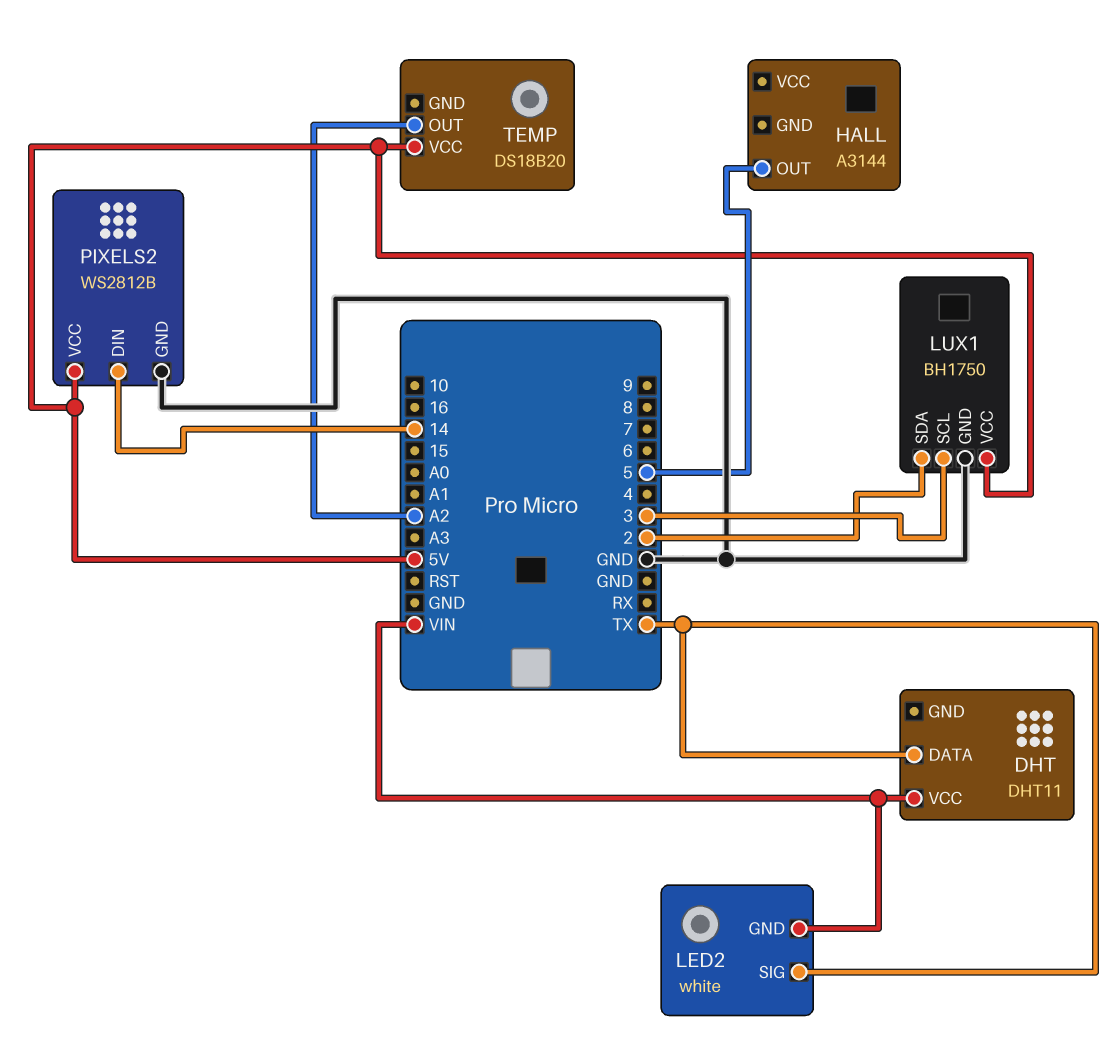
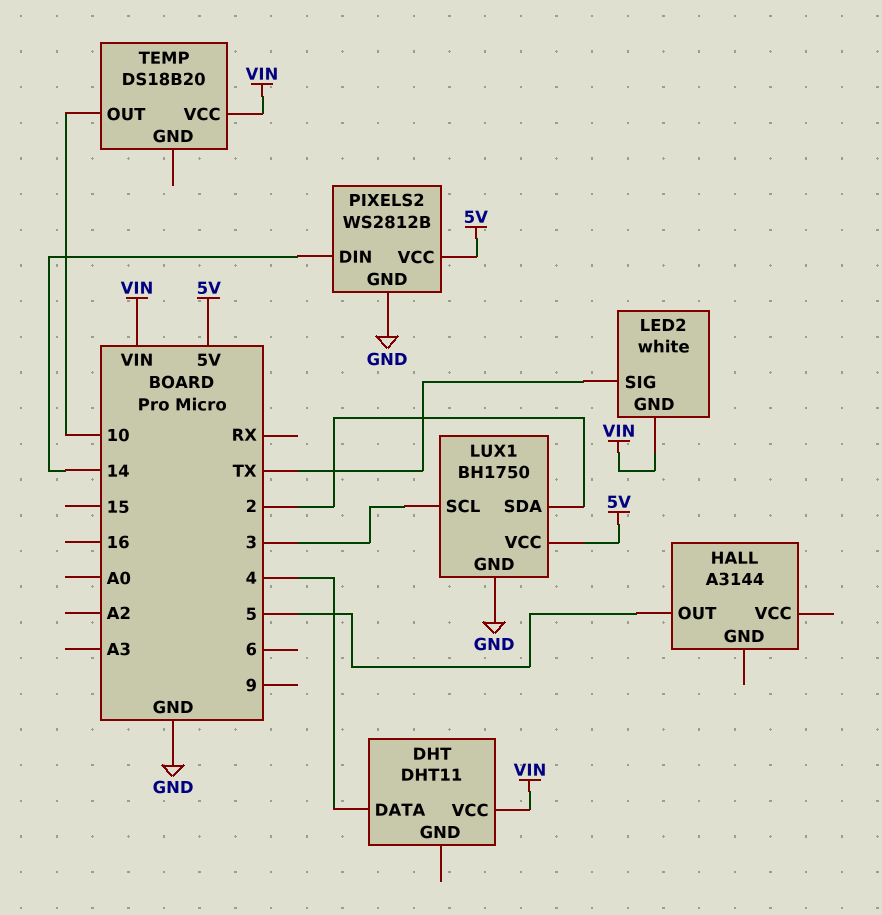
DHT pin DATA: TX -> 4
TEMP pin OUT: A2 -> 10
TEMP pin VCC: 5V -> VIN

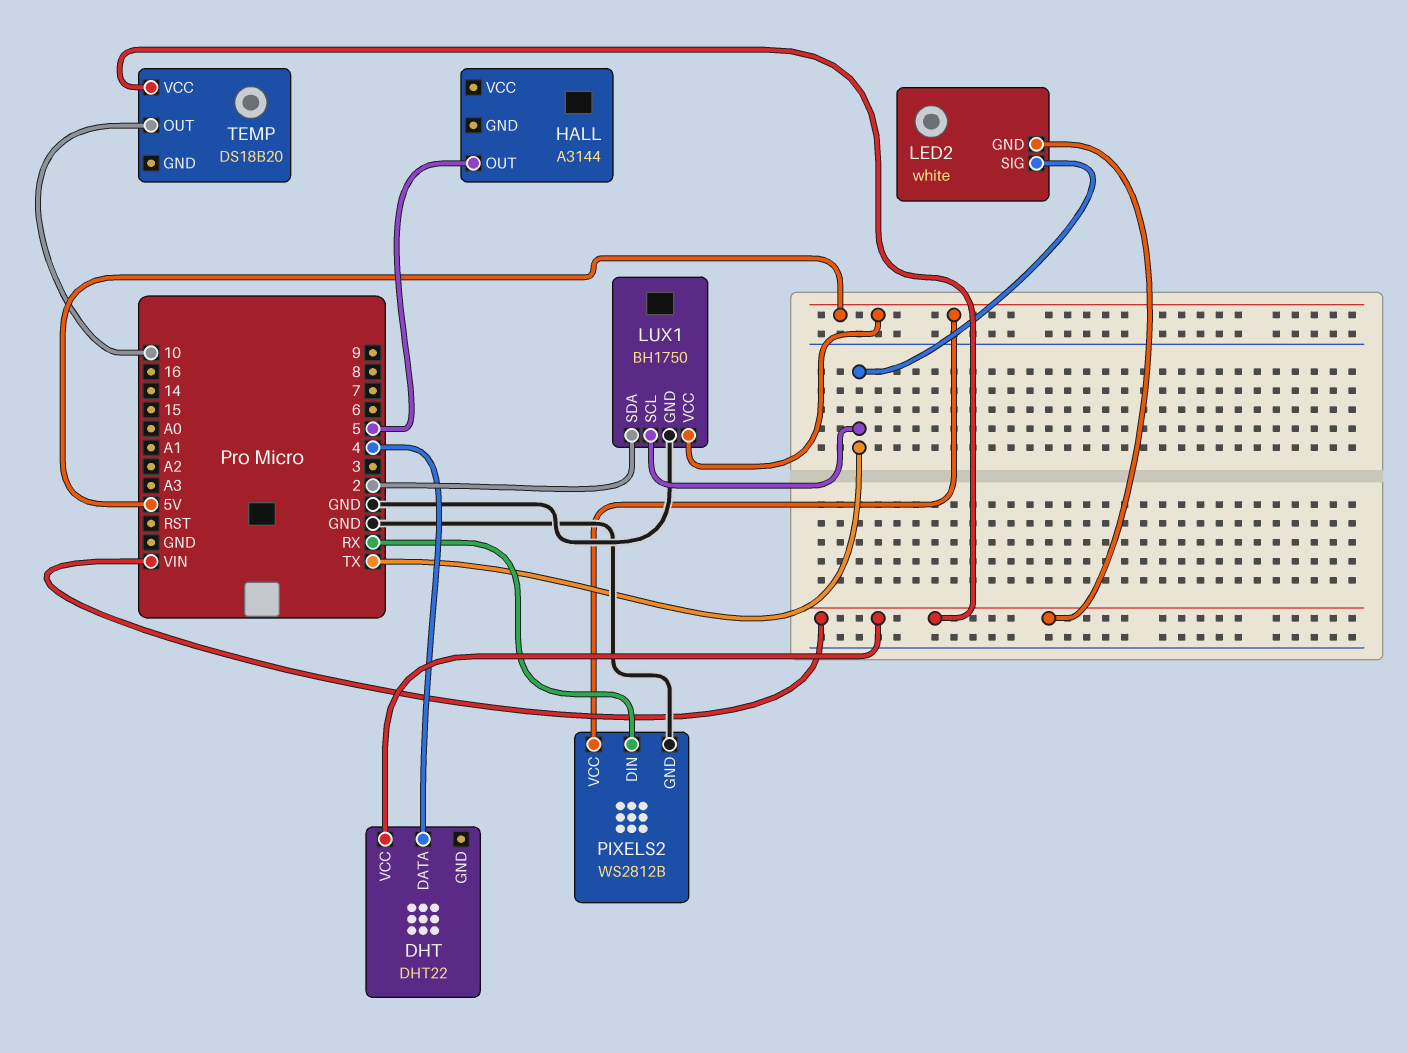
DHT: DHT11 -> DHT22
LUX1 pin SCL: 3 -> TX
PIXELS2 pin DIN: 14 -> RX

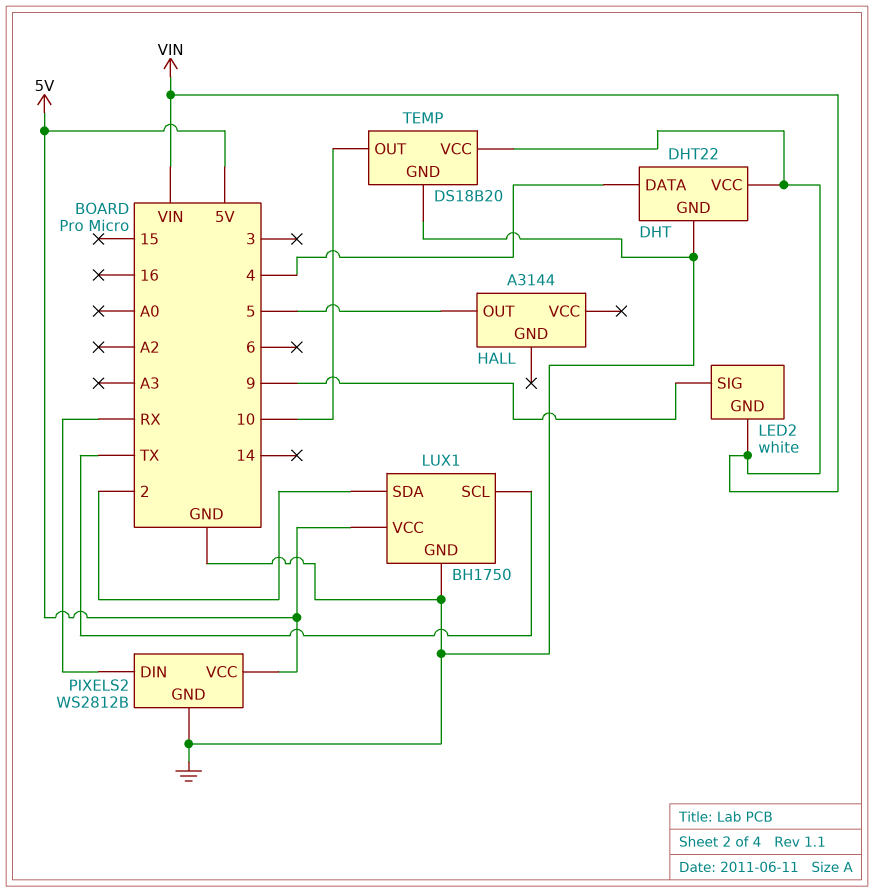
DHT pin GND: none -> GND
LED2 pin SIG: TX -> 9
TEMP pin GND: none -> GND

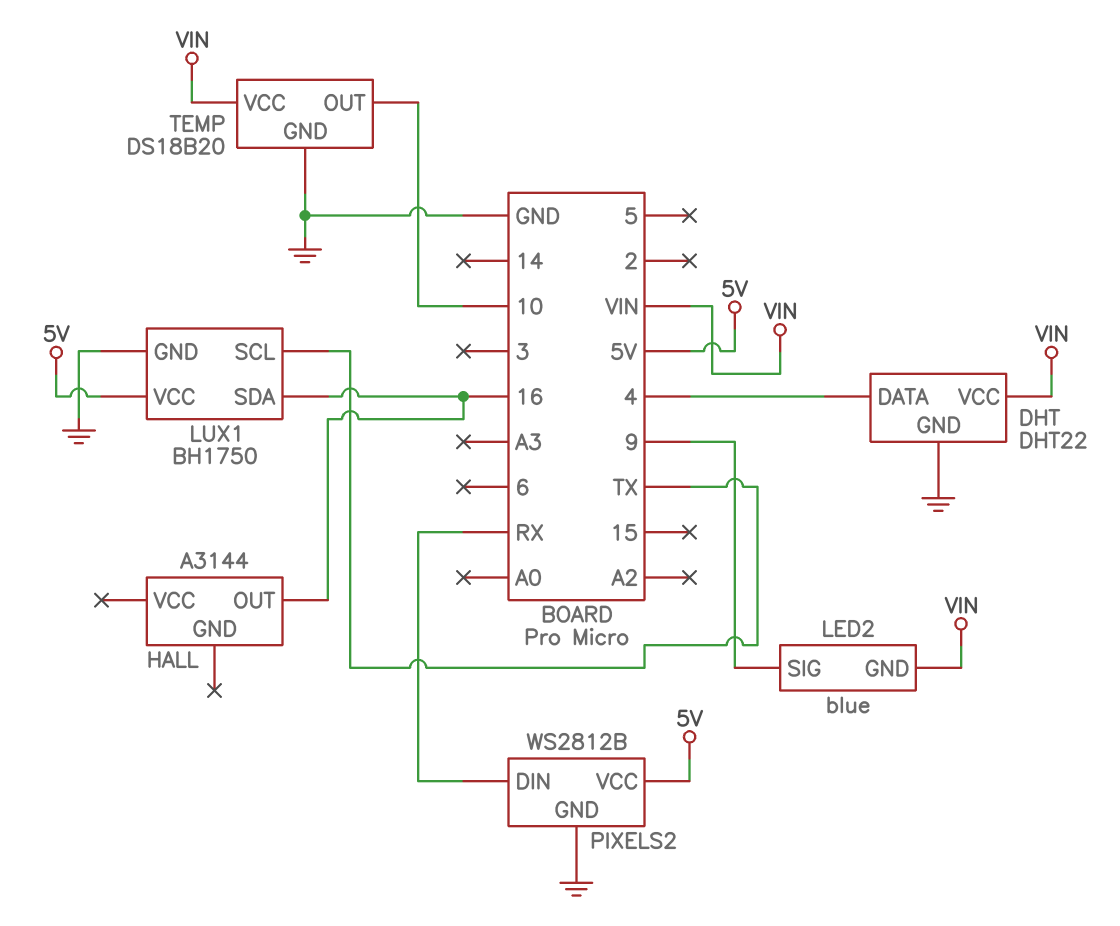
HALL pin OUT: 5 -> 16
LED2: white -> blue
LUX1 pin SDA: 2 -> 16

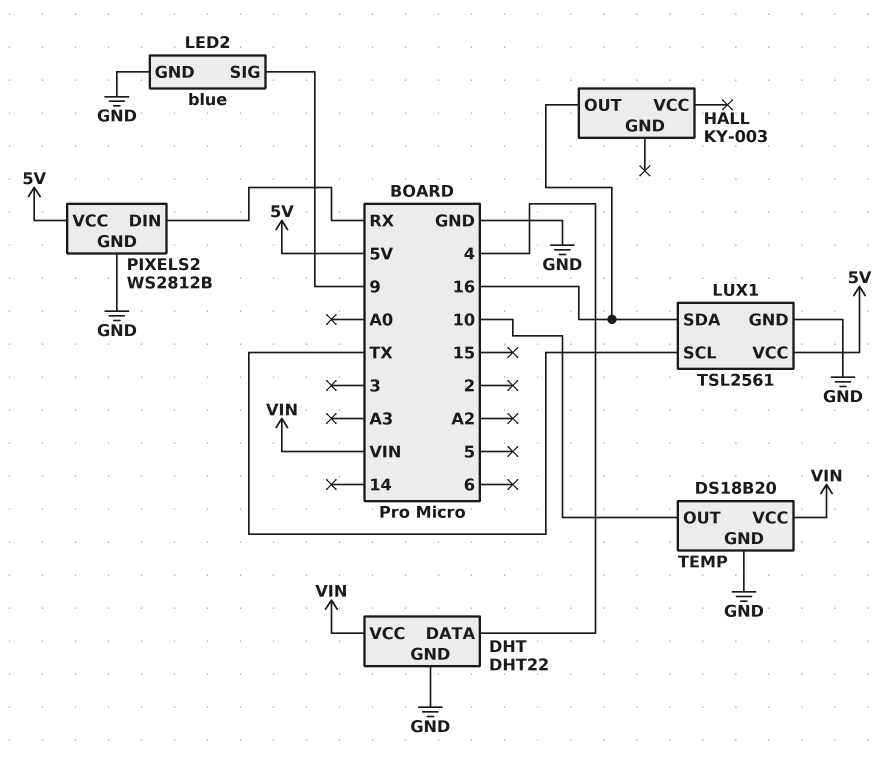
HALL: A3144 -> KY-003
LED2 pin GND: VIN -> GND
LUX1: BH1750 -> TSL2561

